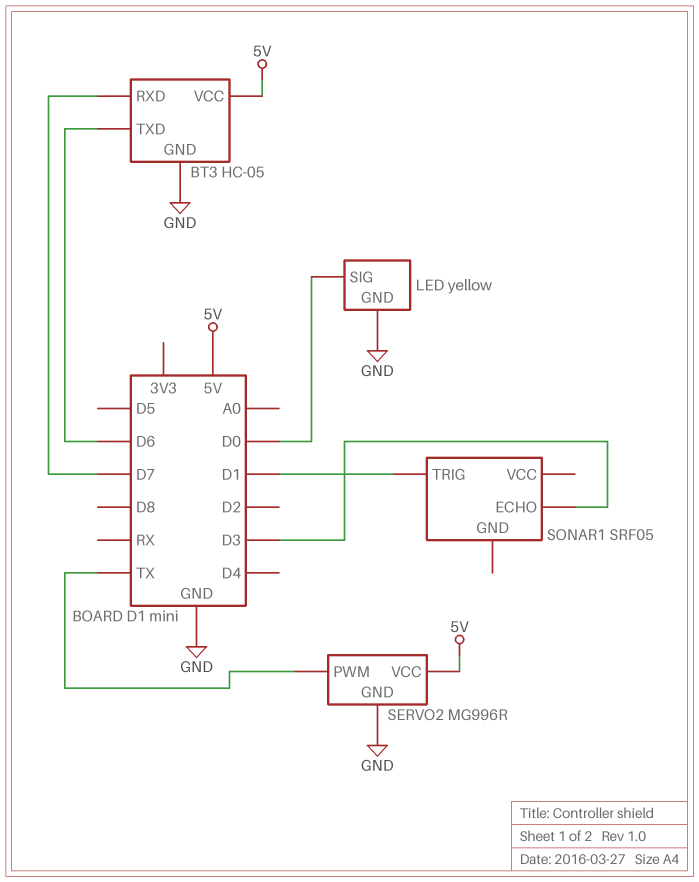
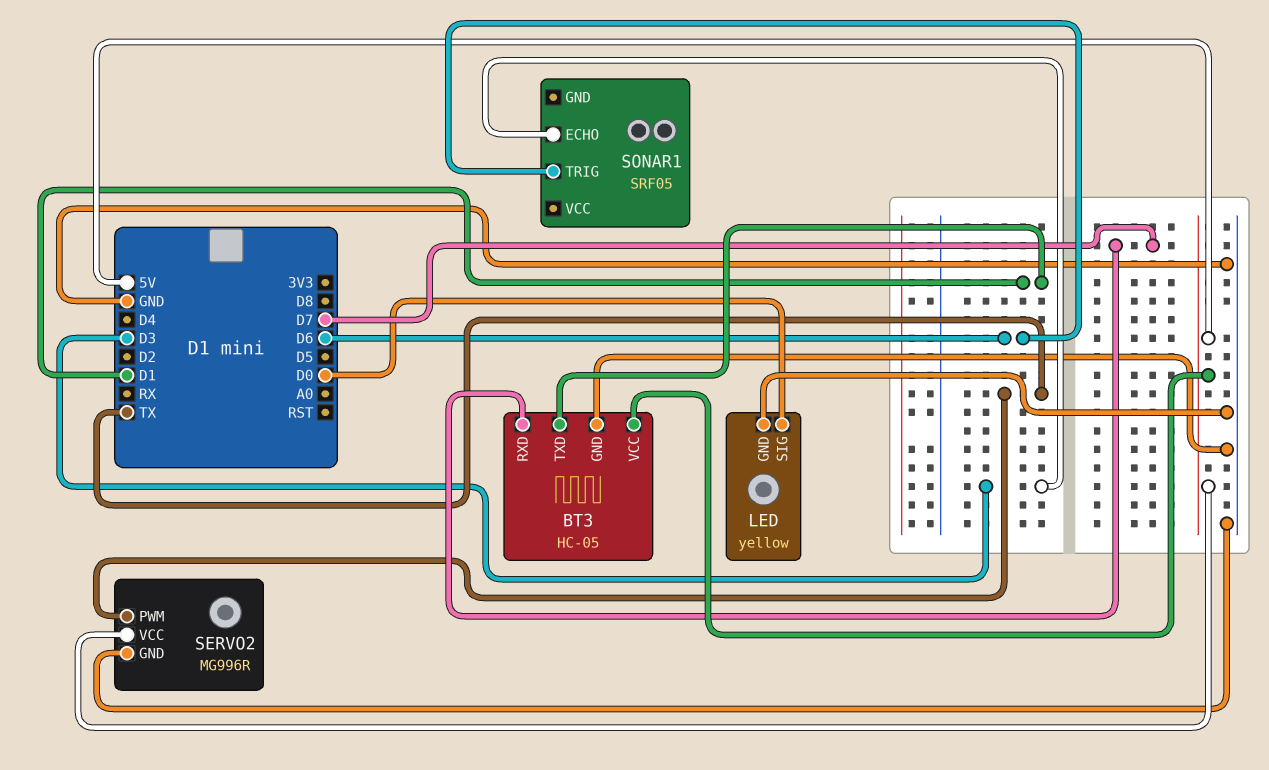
BT3 pin TXD: D6 -> D1
SONAR1 pin TRIG: D1 -> D6

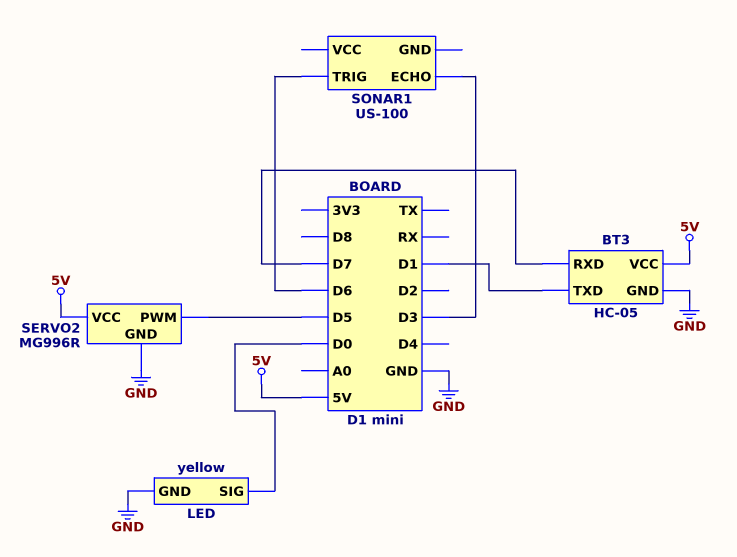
SERVO2 pin PWM: TX -> D5
SONAR1: SRF05 -> US-100

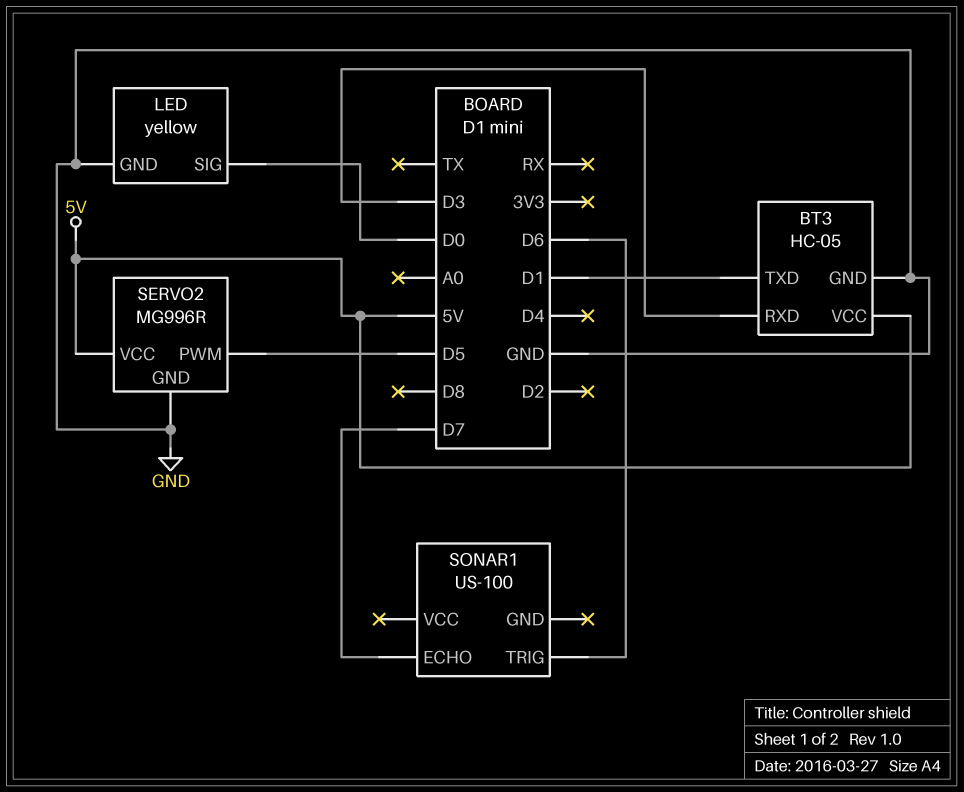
BT3 pin RXD: D7 -> D3
SONAR1 pin ECHO: D3 -> D7

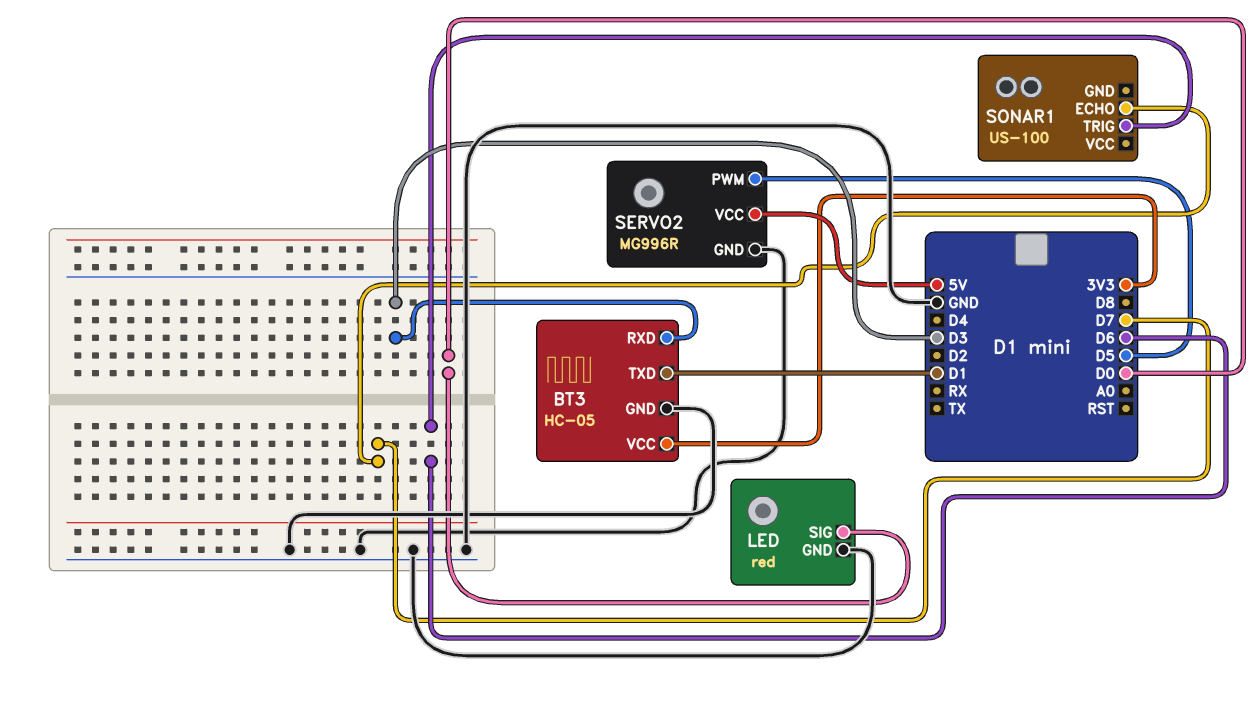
BT3 pin VCC: 5V -> 3V3
LED: yellow -> red

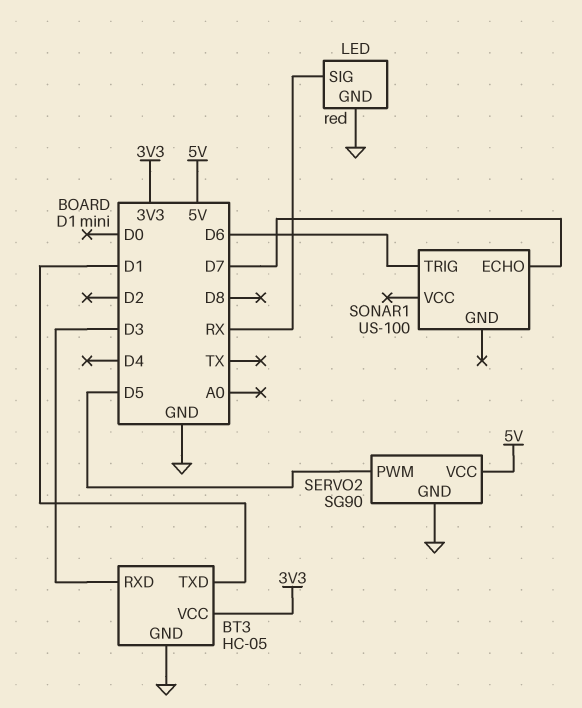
LED pin SIG: D0 -> RX
SERVO2: MG996R -> SG90

